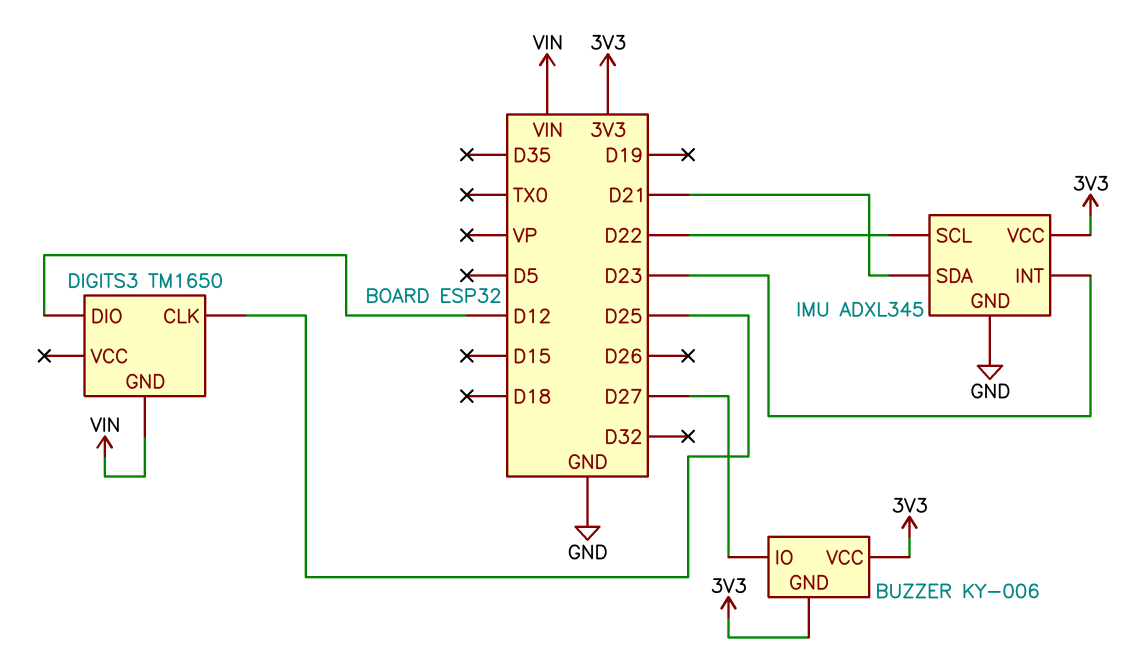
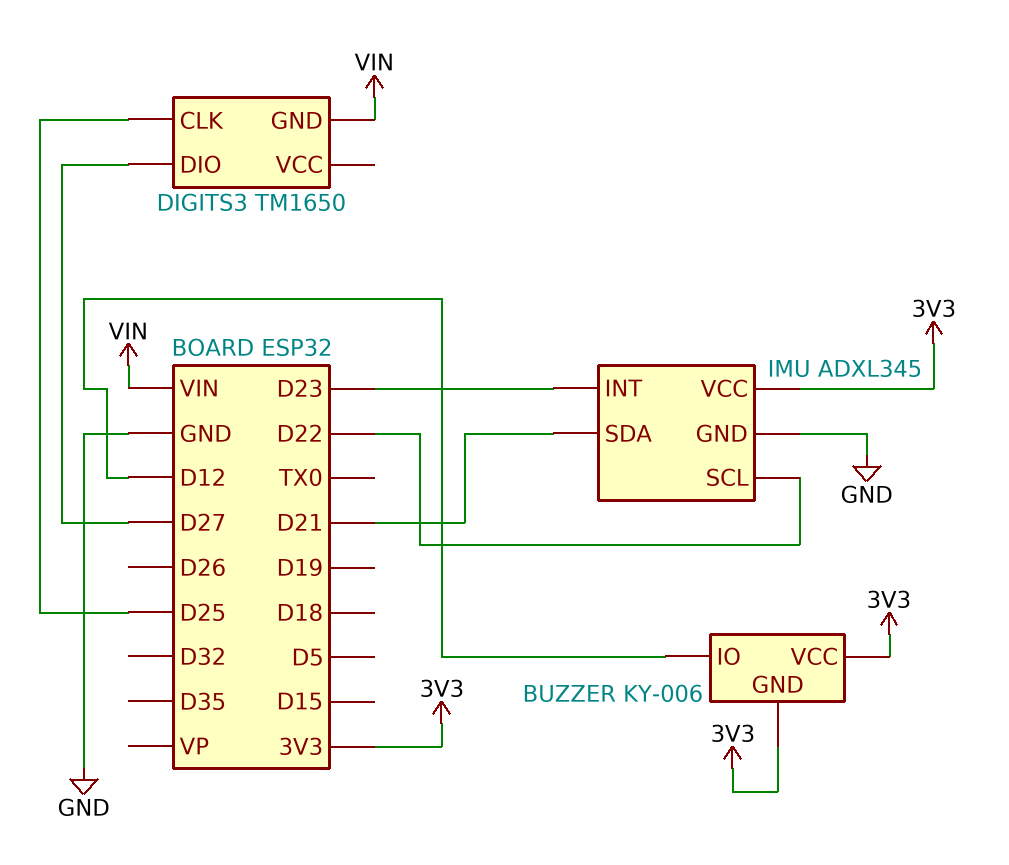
BUZZER pin IO: D27 -> D12
DIGITS3 pin DIO: D12 -> D27

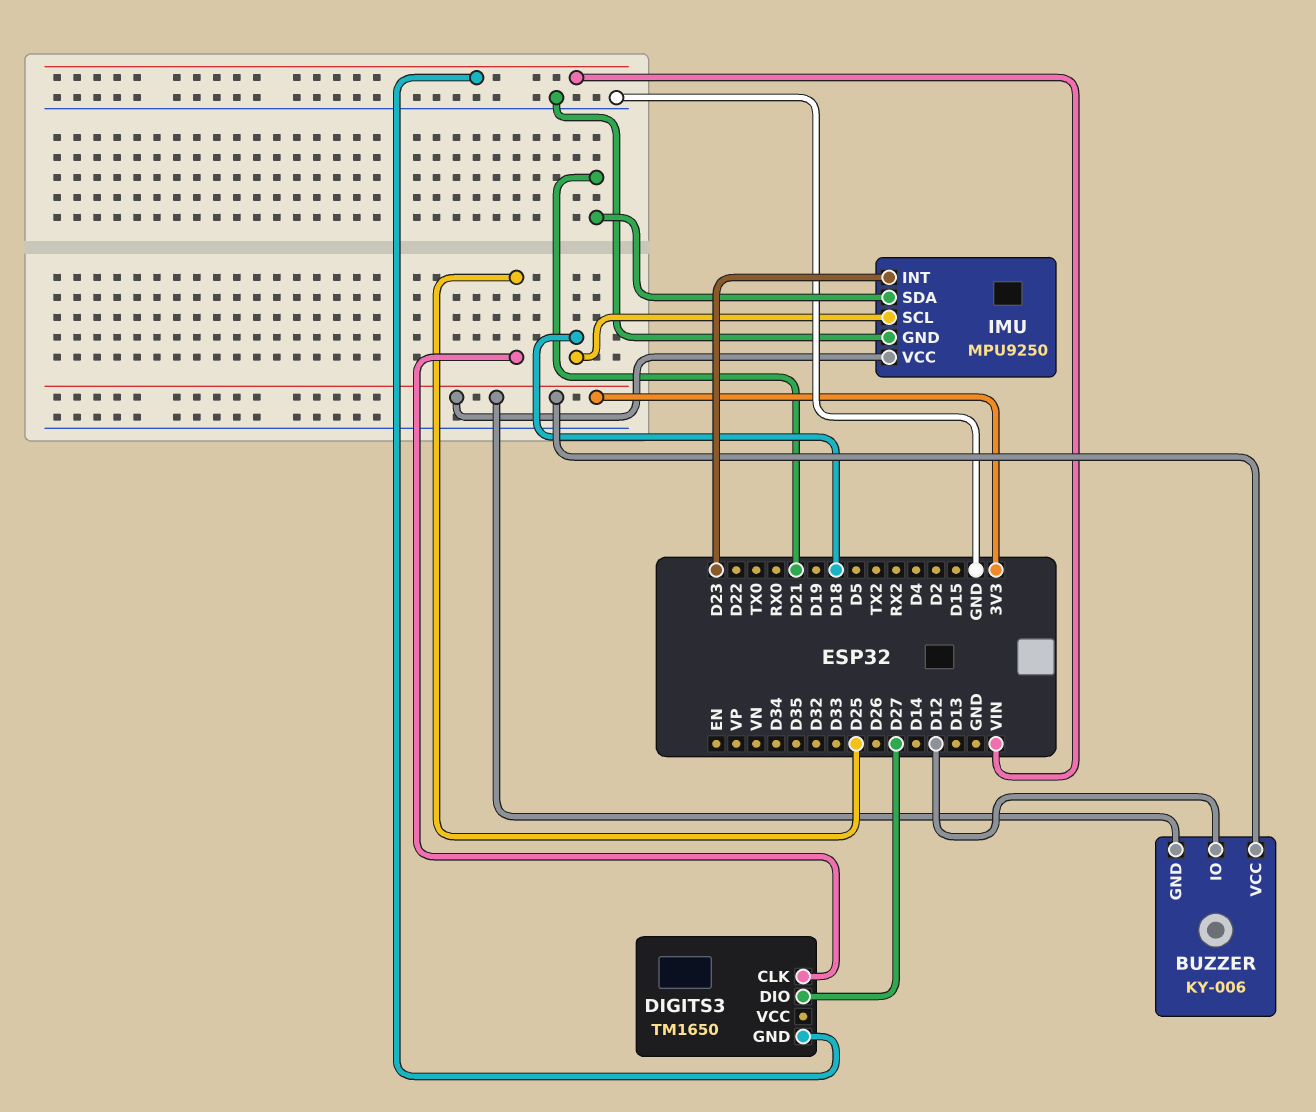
IMU: ADXL345 -> MPU9250
IMU pin SCL: D22 -> D18

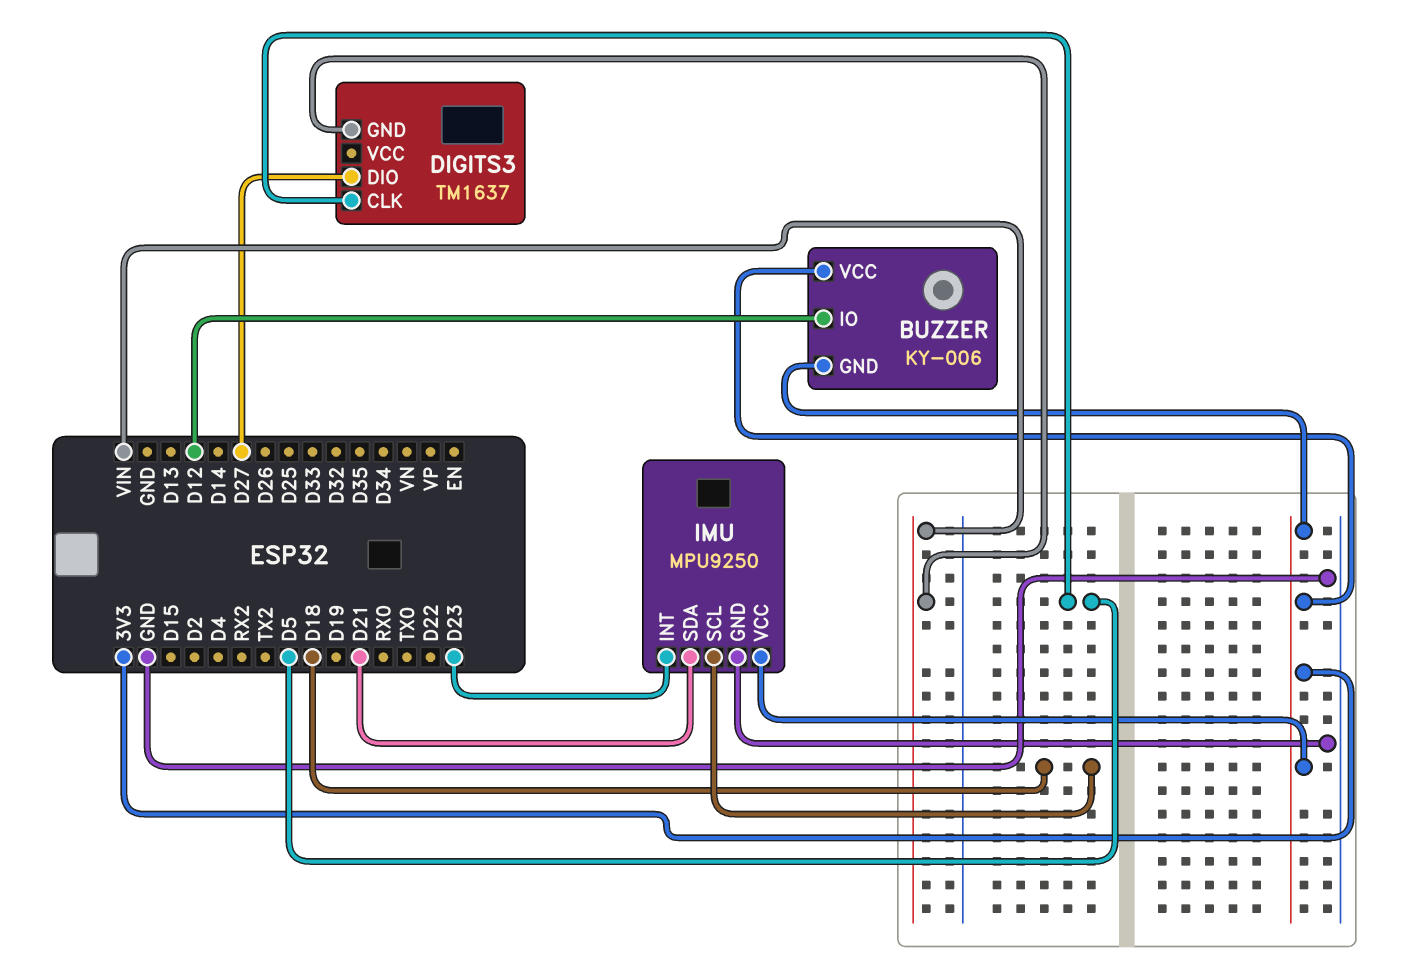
DIGITS3: TM1650 -> TM1637
DIGITS3 pin CLK: D25 -> D5

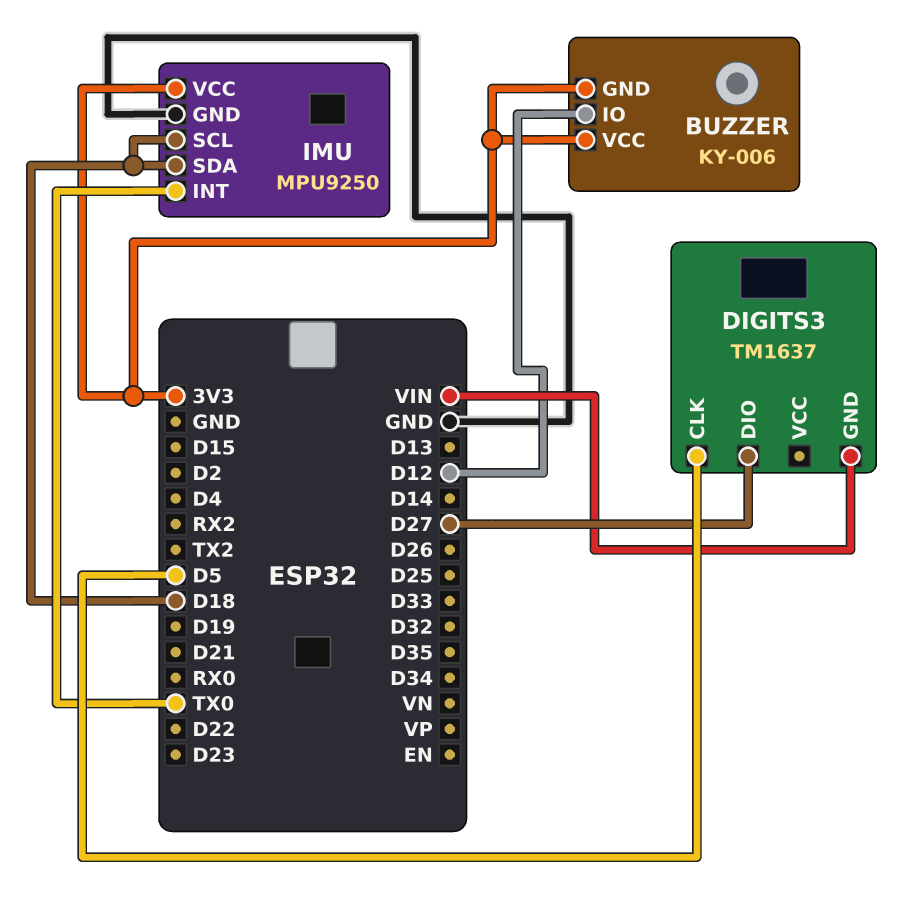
IMU pin INT: D23 -> TX0
IMU pin SDA: D21 -> D18

